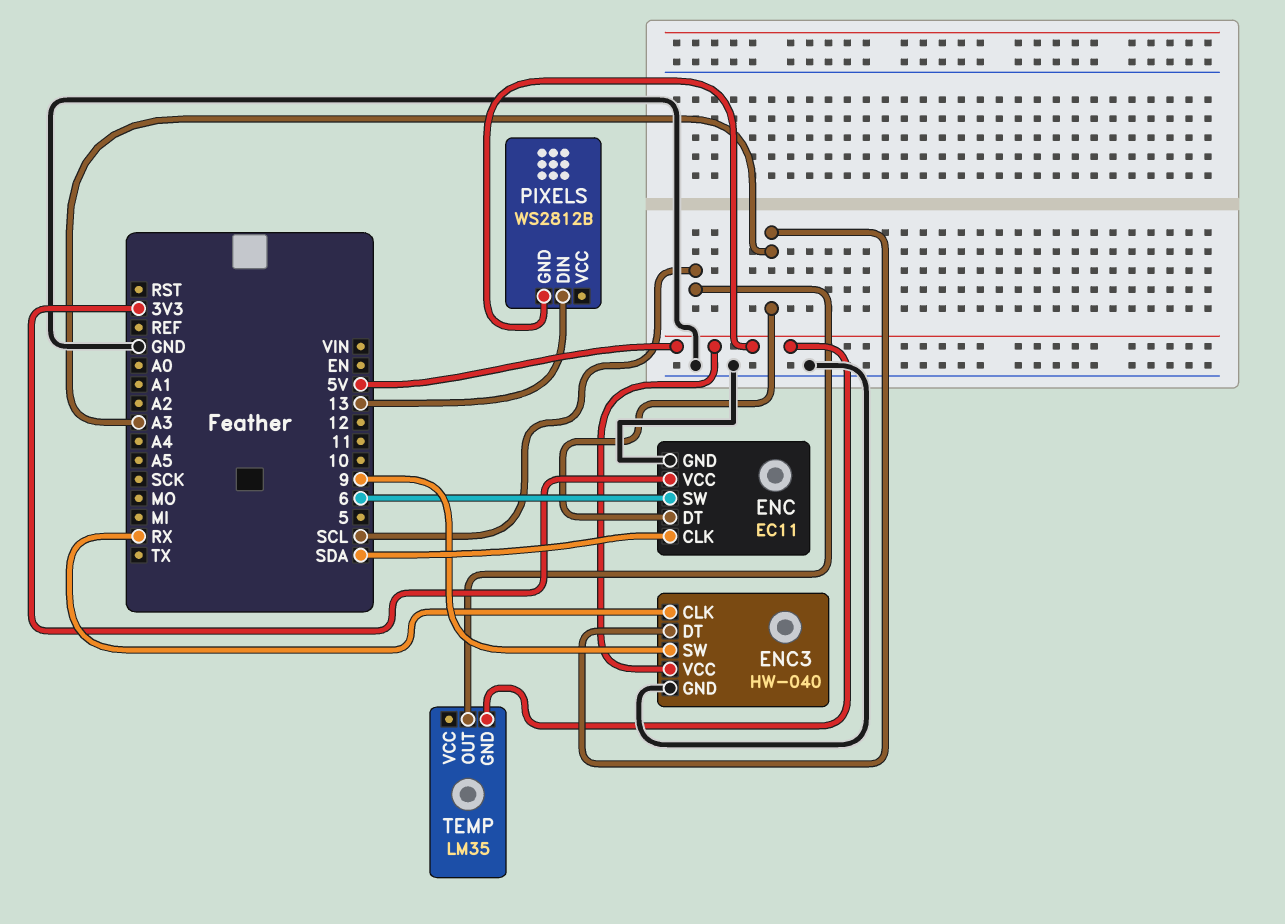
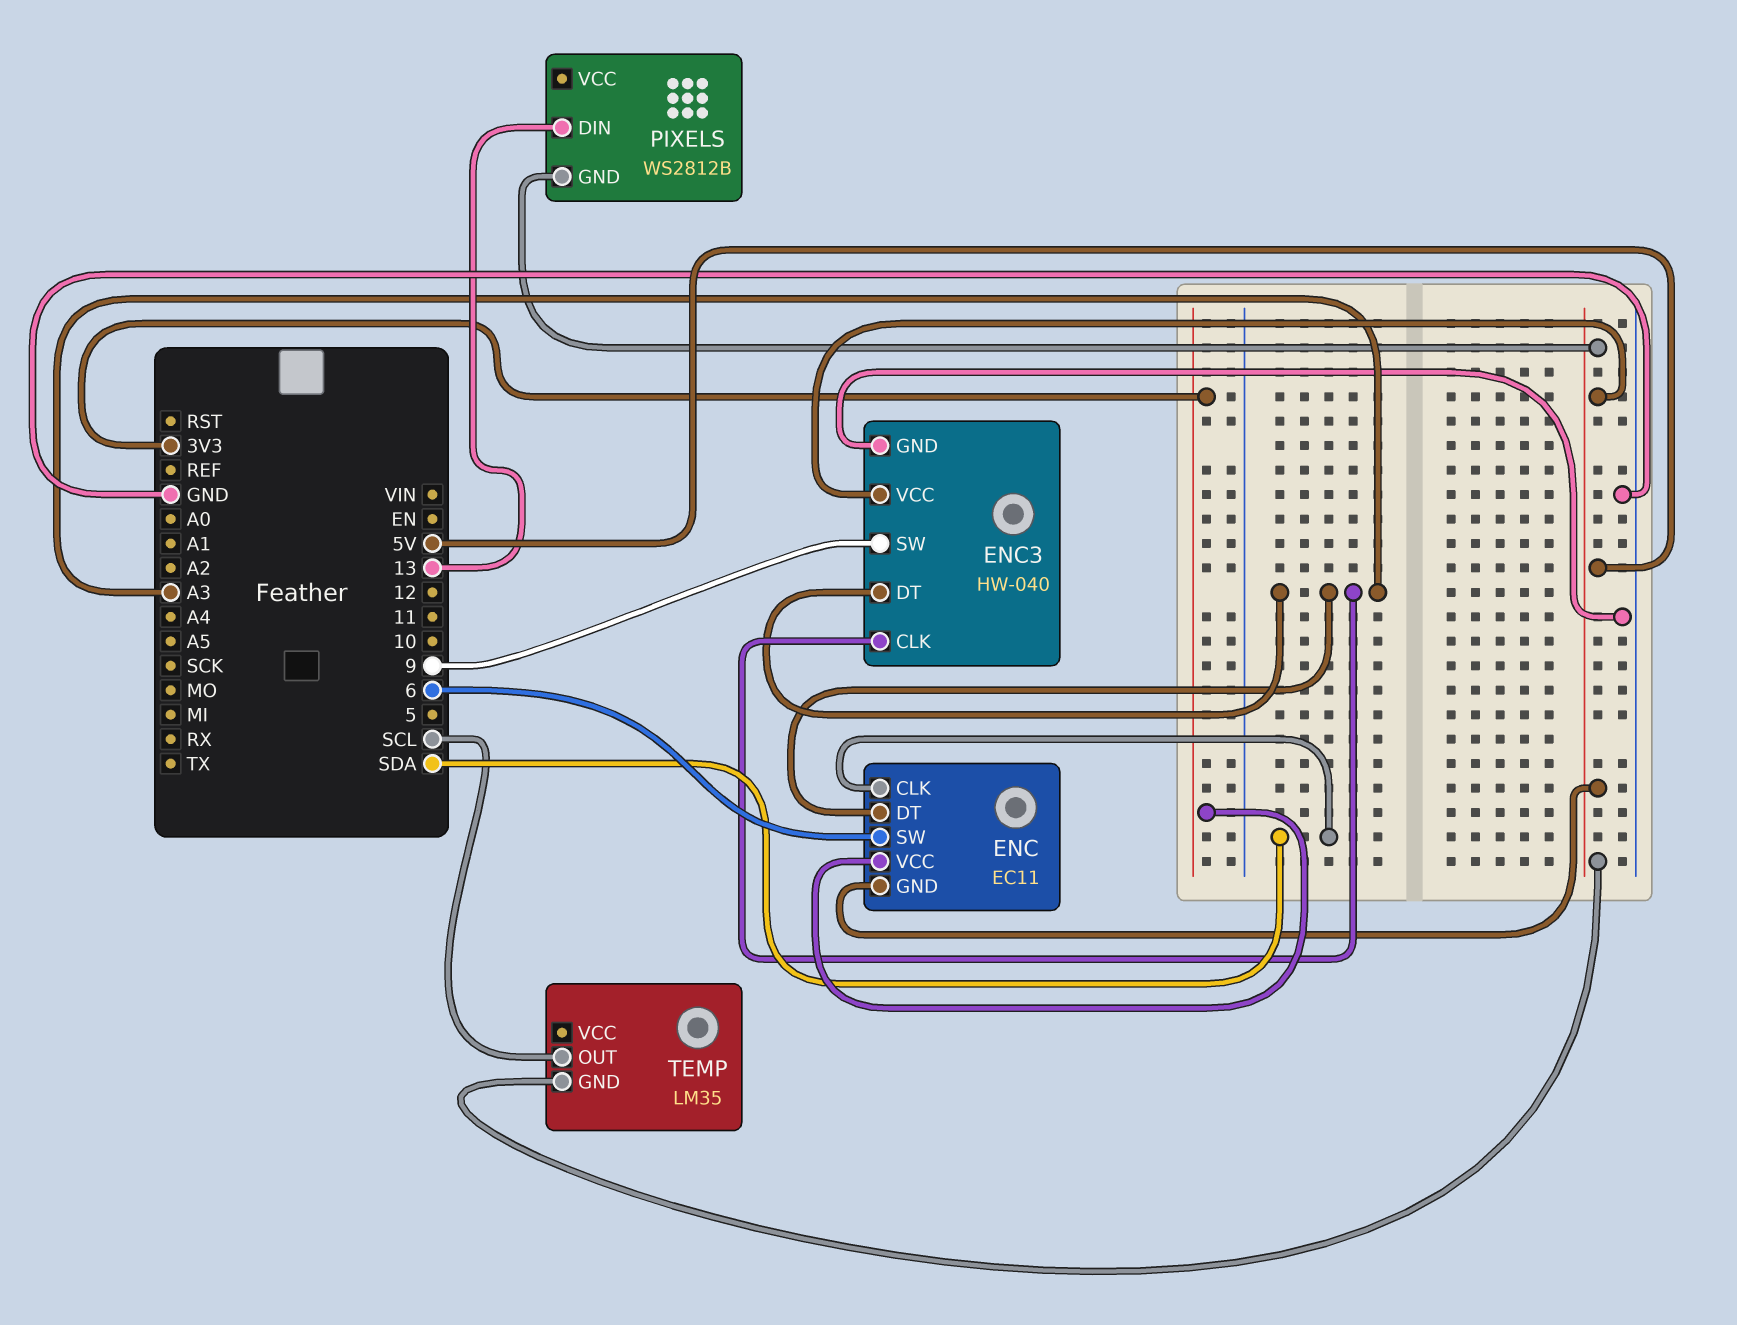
ENC pin GND: GND -> 5V
ENC3 pin CLK: RX -> A3

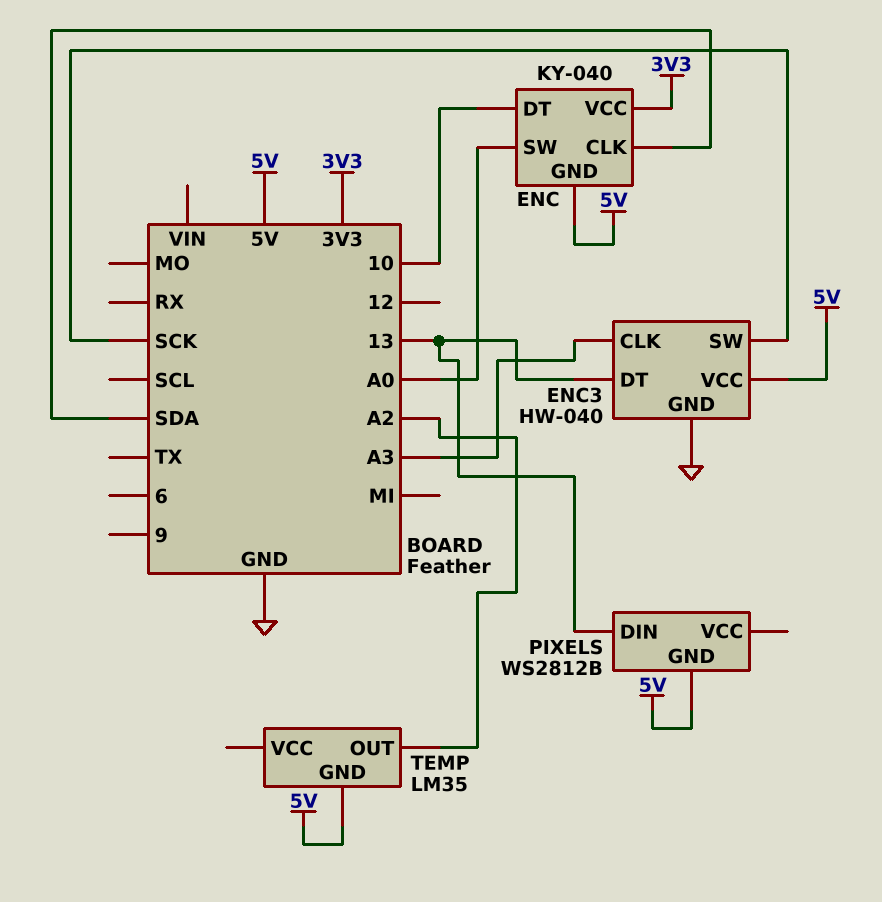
ENC: EC11 -> KY-040
ENC pin DT: A3 -> 10
ENC pin SW: 6 -> A0
ENC3 pin DT: A3 -> 13
ENC3 pin SW: 9 -> SCK
TEMP pin OUT: SCL -> A2

